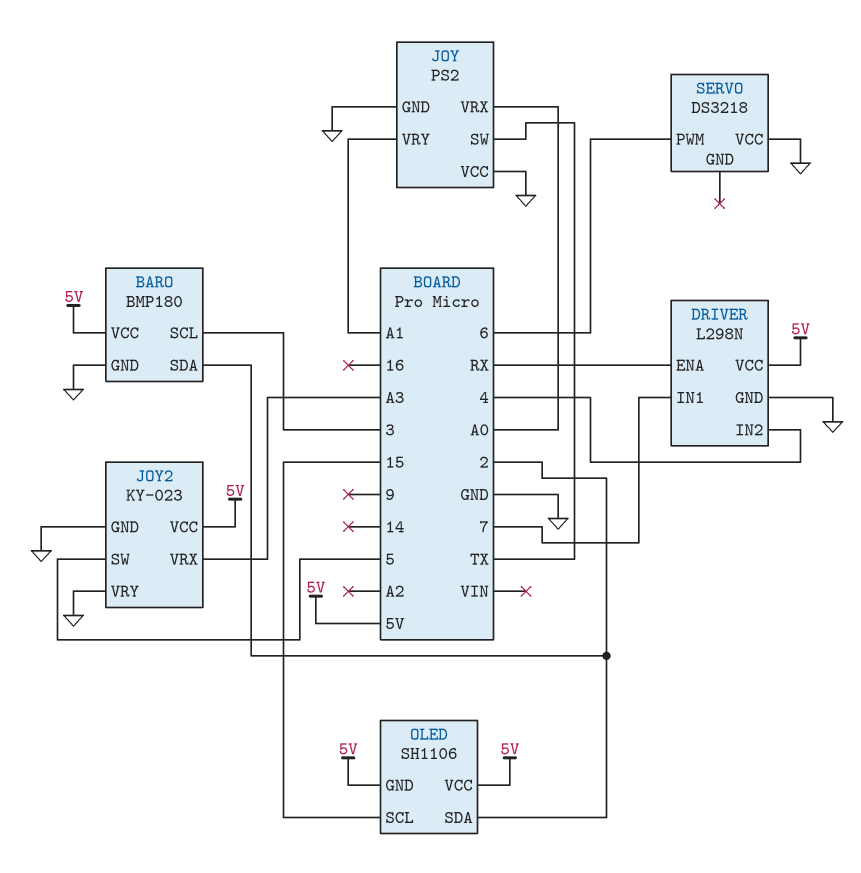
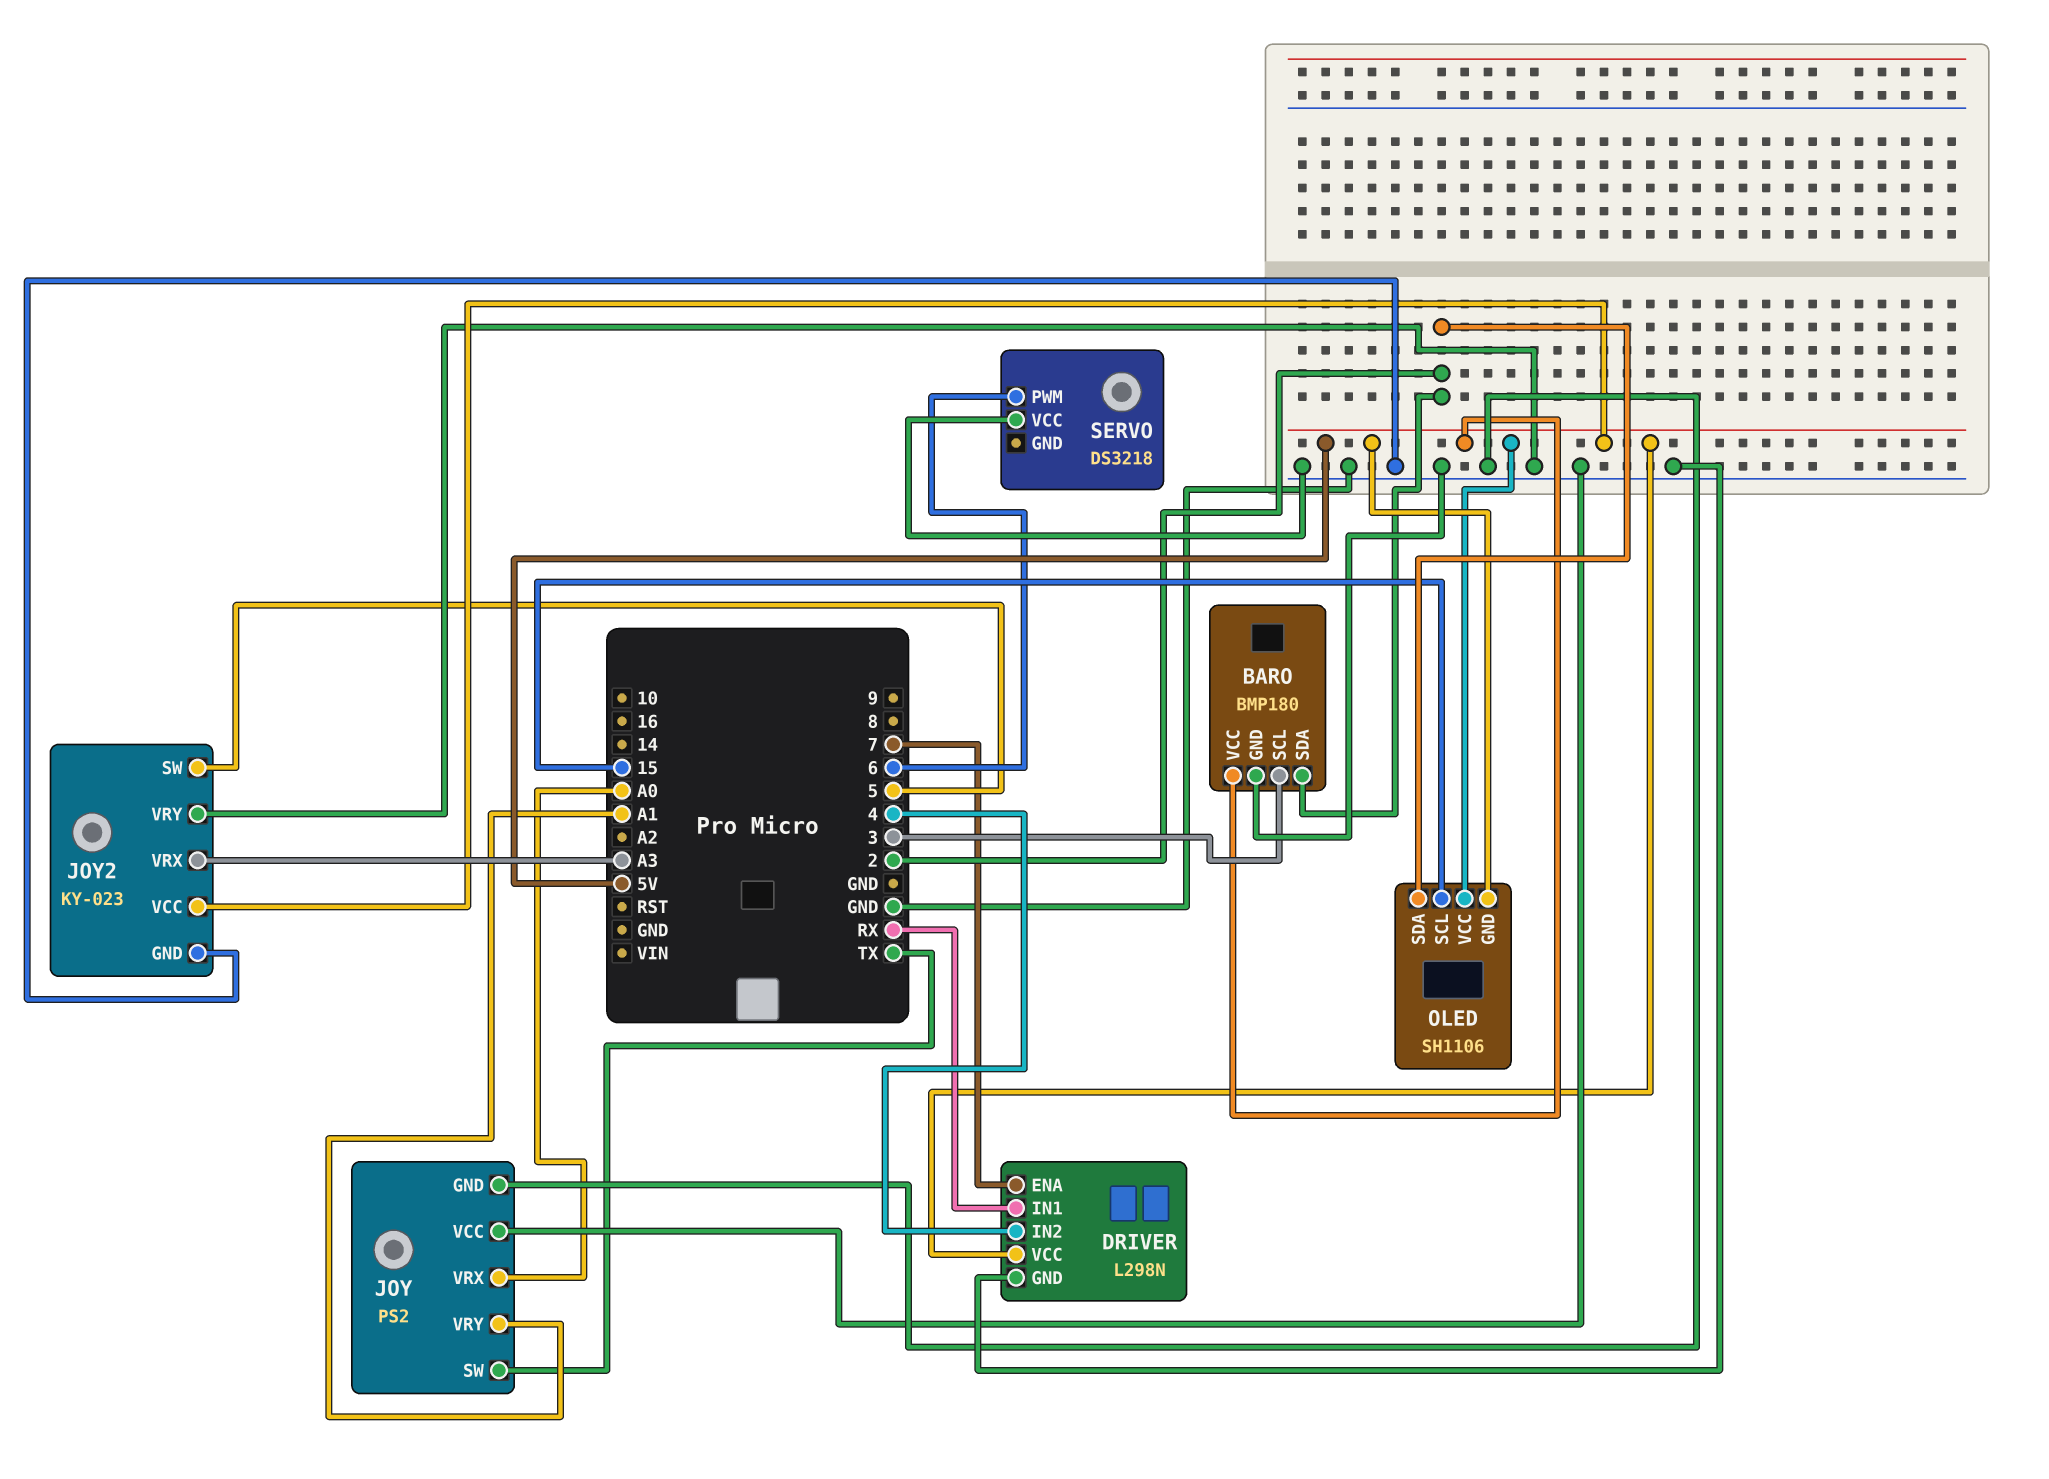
DRIVER pin ENA: RX -> 7
DRIVER pin IN1: 7 -> RX

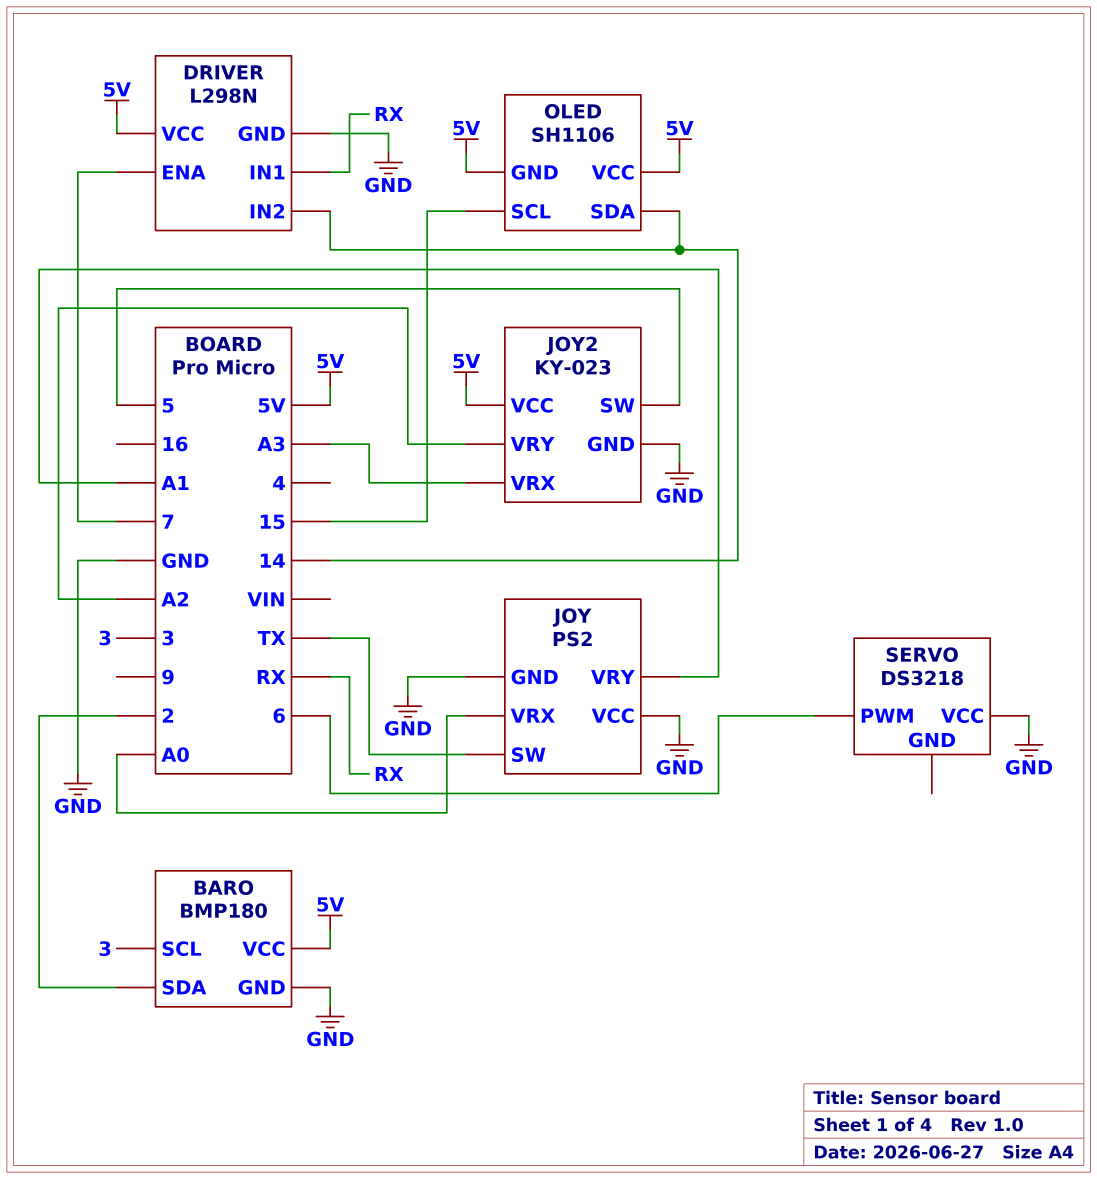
DRIVER pin IN2: 4 -> 14
JOY2 pin VRY: GND -> A2
OLED pin SDA: 2 -> 14

